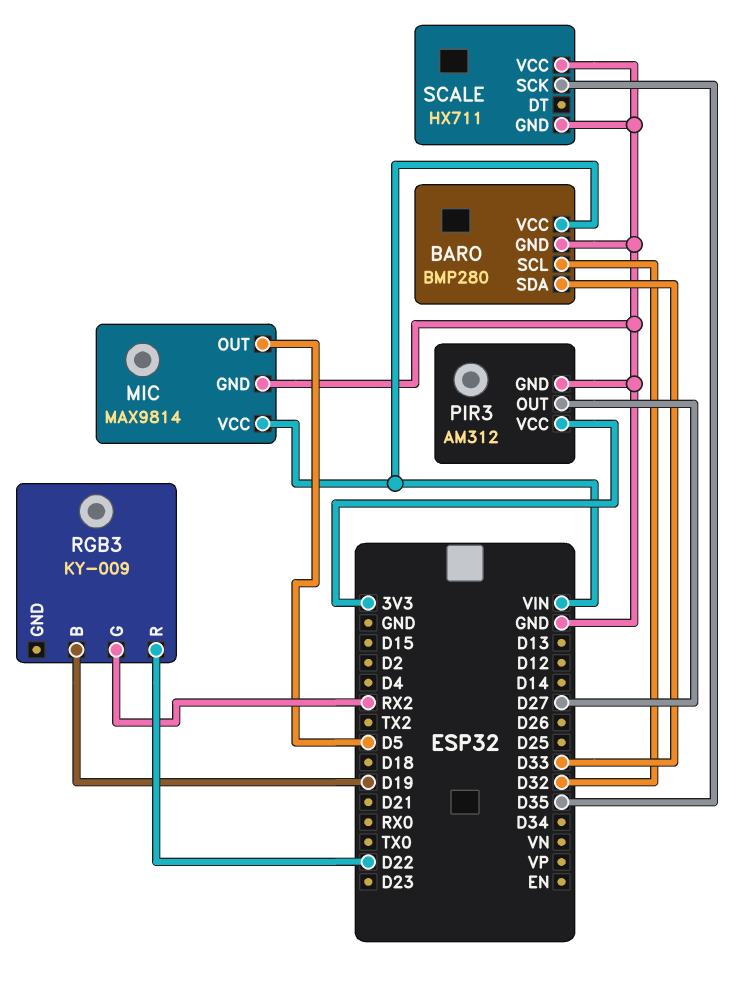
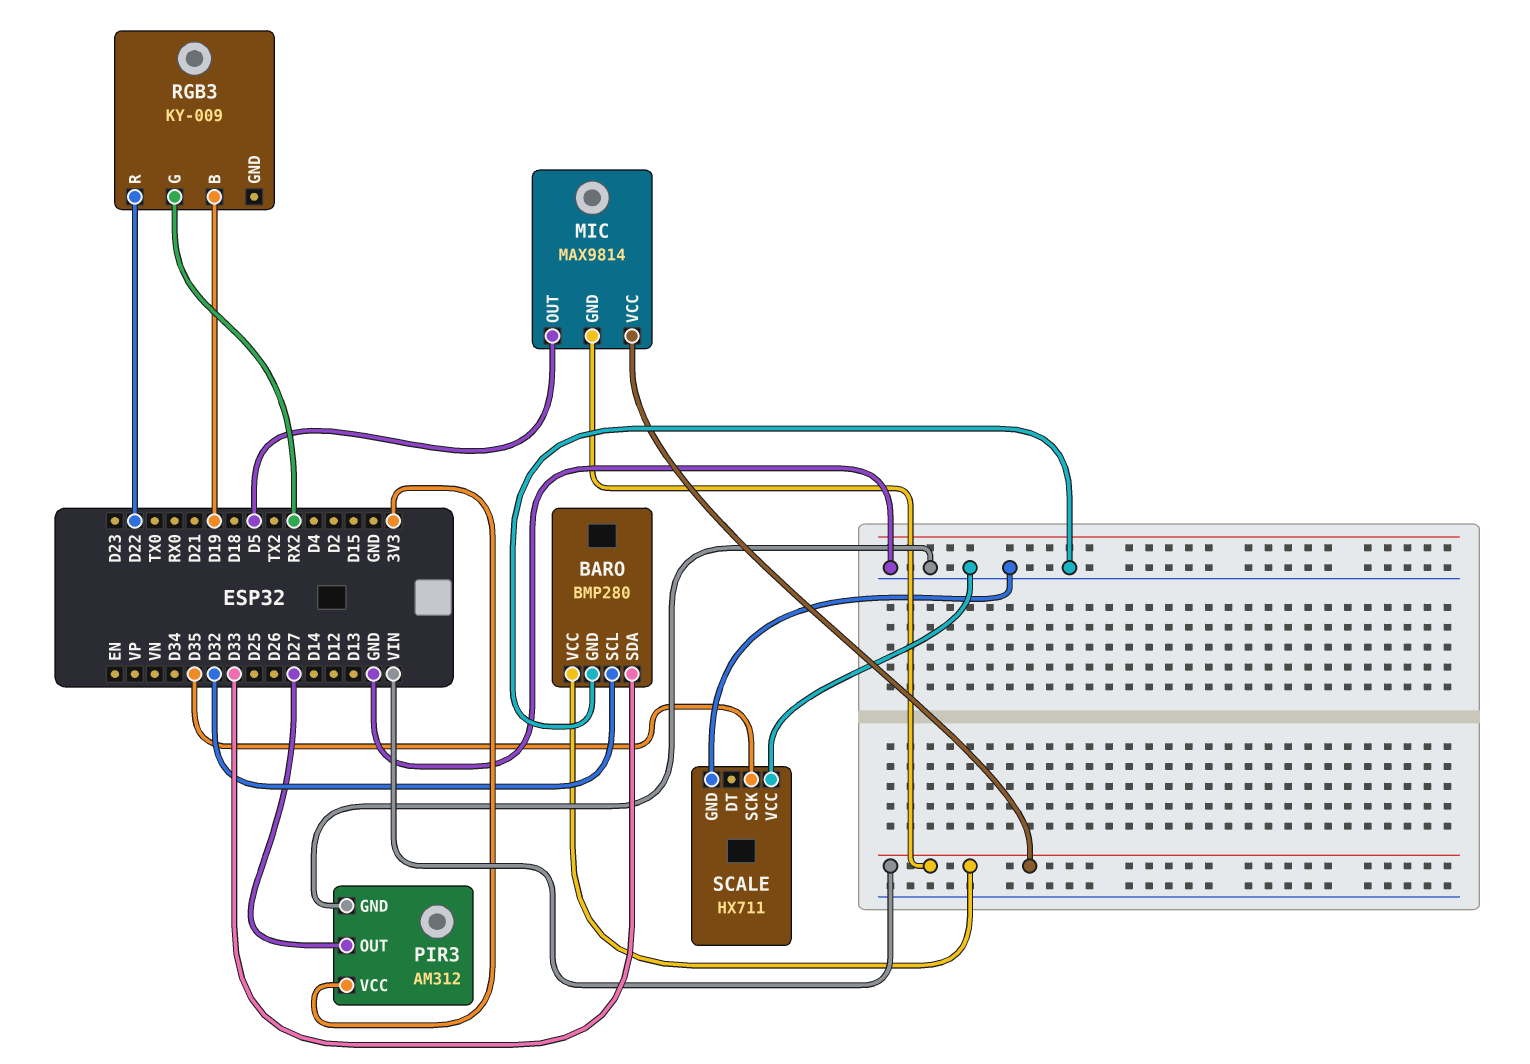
MIC pin GND: GND -> VIN

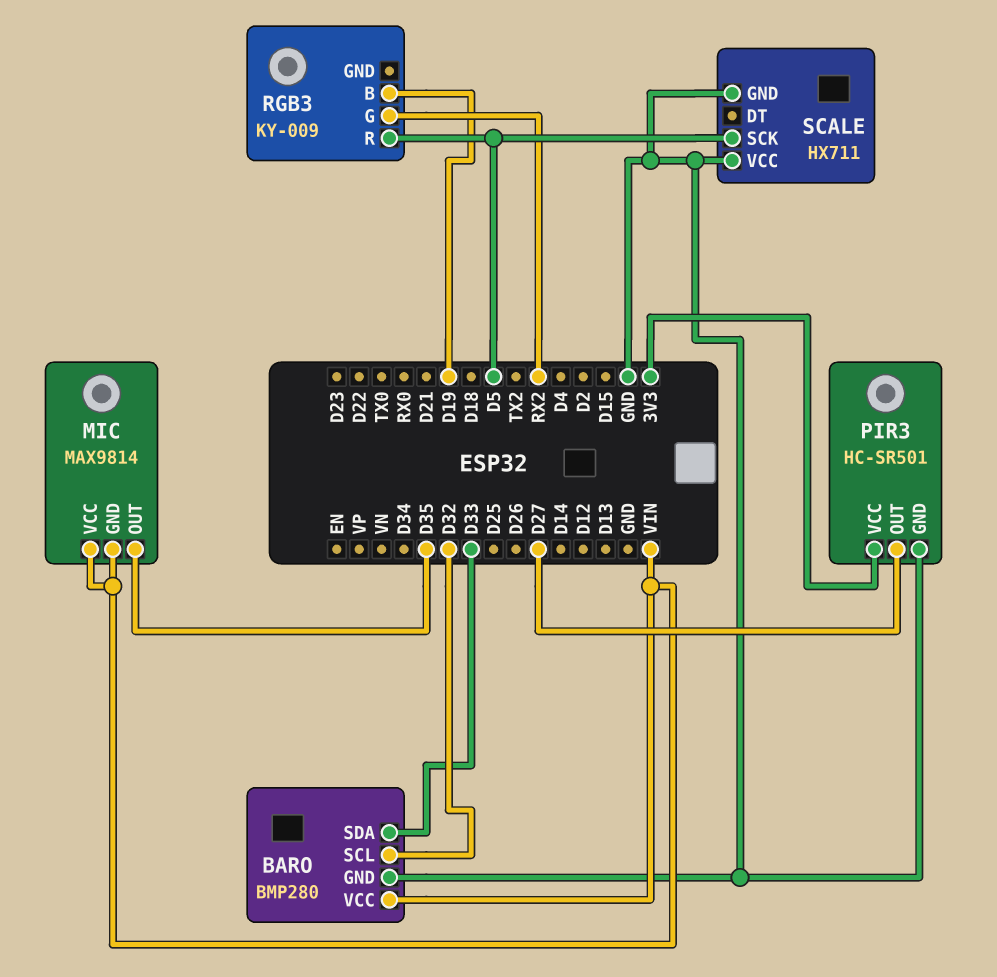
MIC pin OUT: D5 -> D35
PIR3: AM312 -> HC-SR501
RGB3 pin R: D22 -> D5
SCALE pin SCK: D35 -> D5

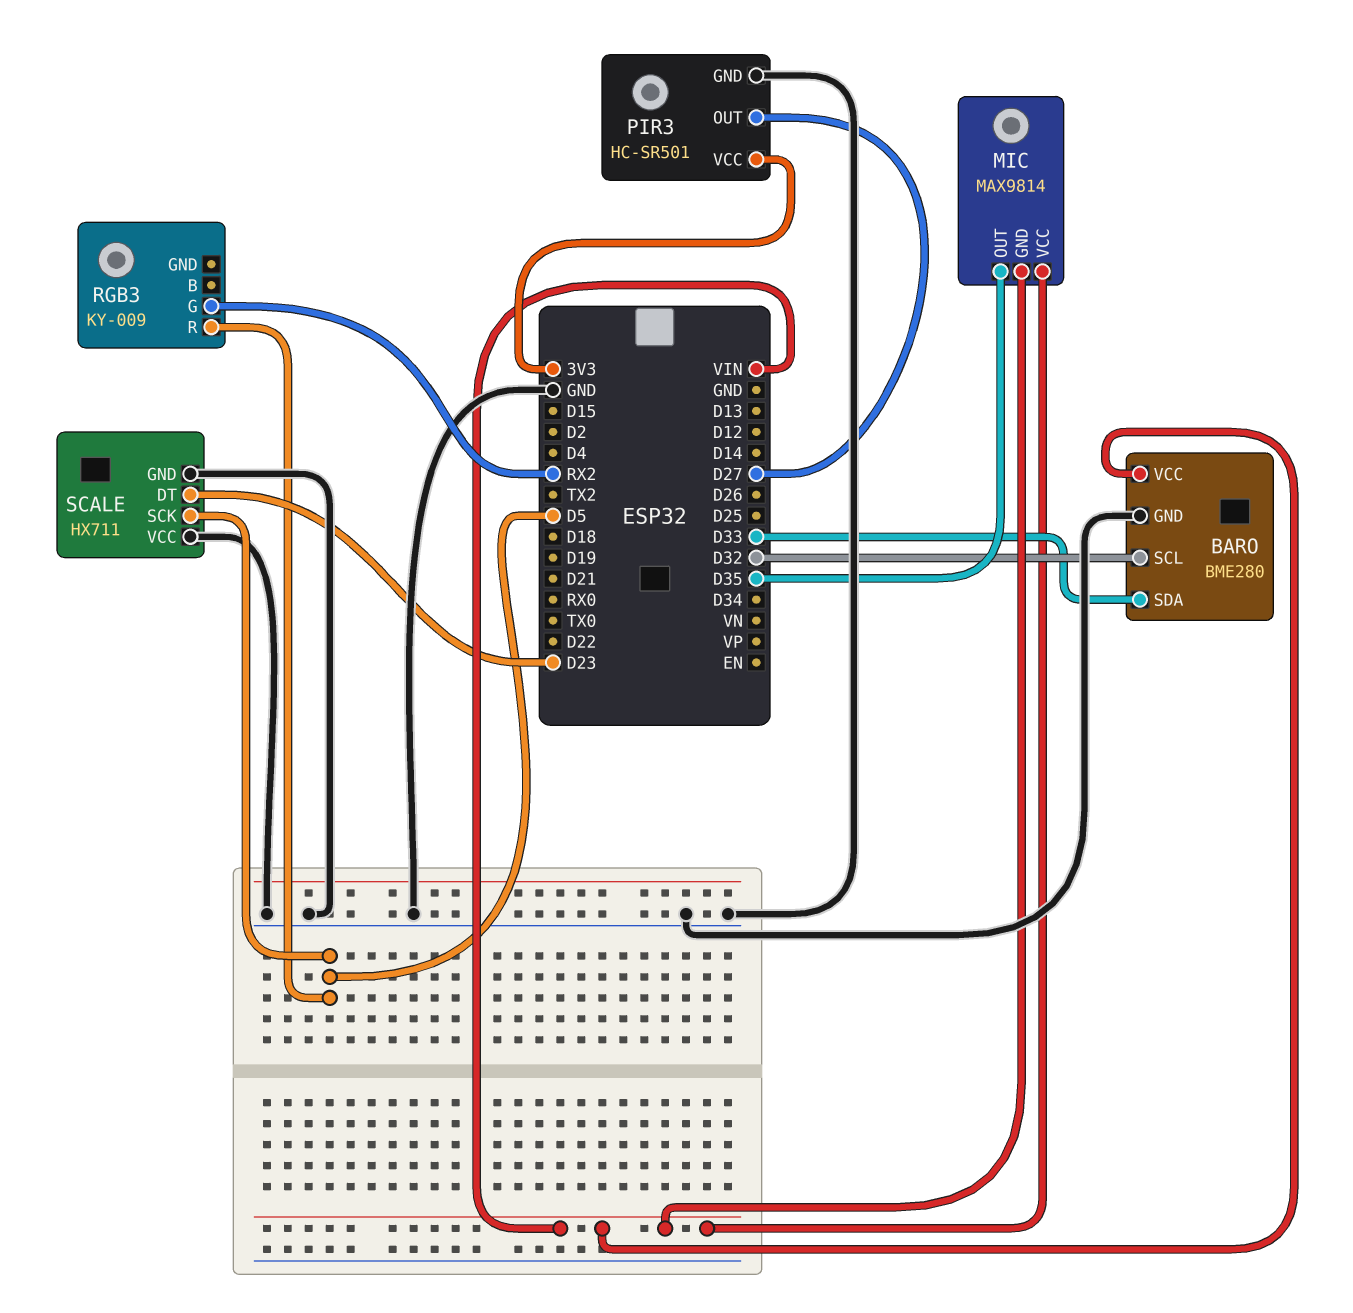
BARO: BMP280 -> BME280
RGB3 pin B: D19 -> none
SCALE pin DT: none -> D23

